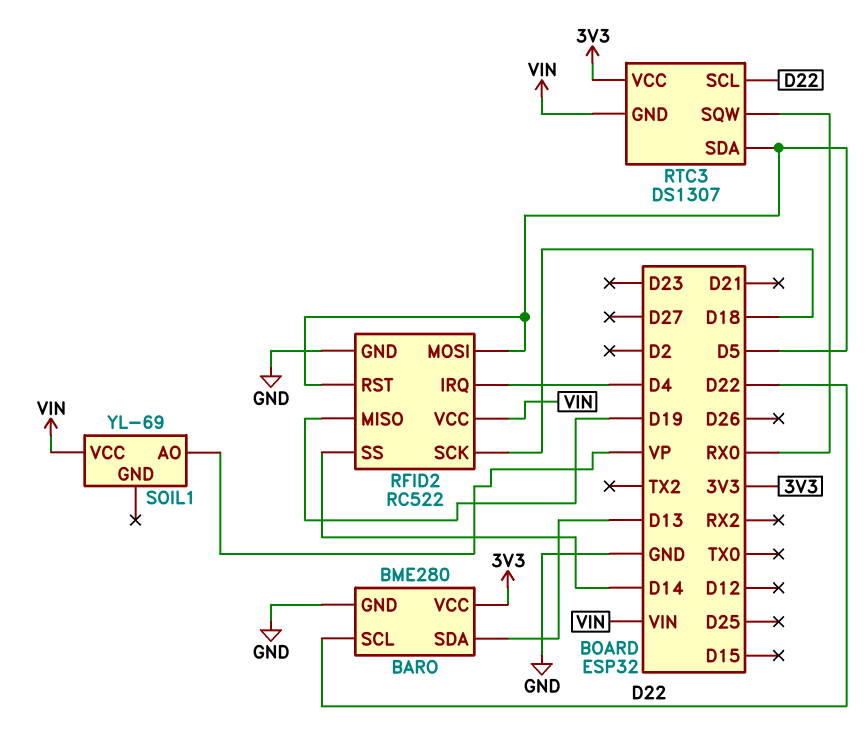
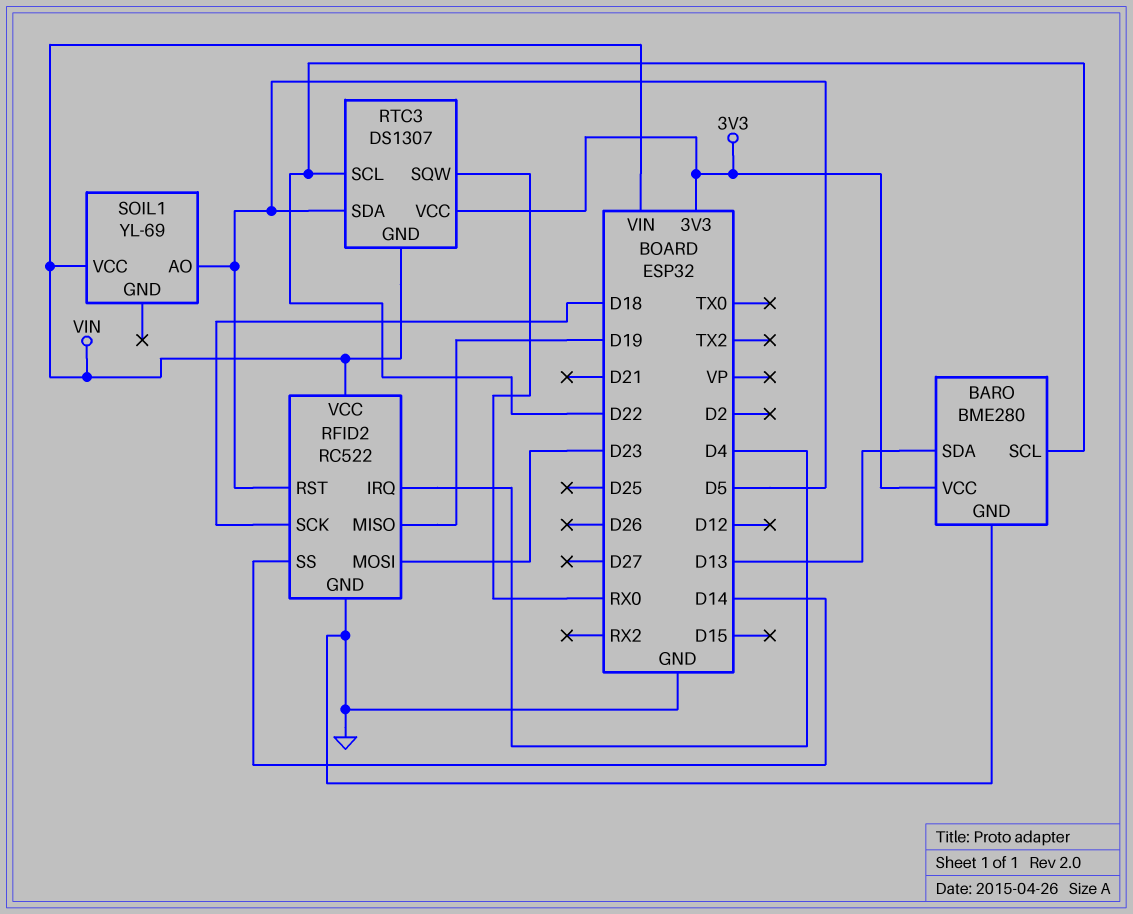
RFID2 pin MOSI: D5 -> D23
SOIL1 pin AO: VP -> D5

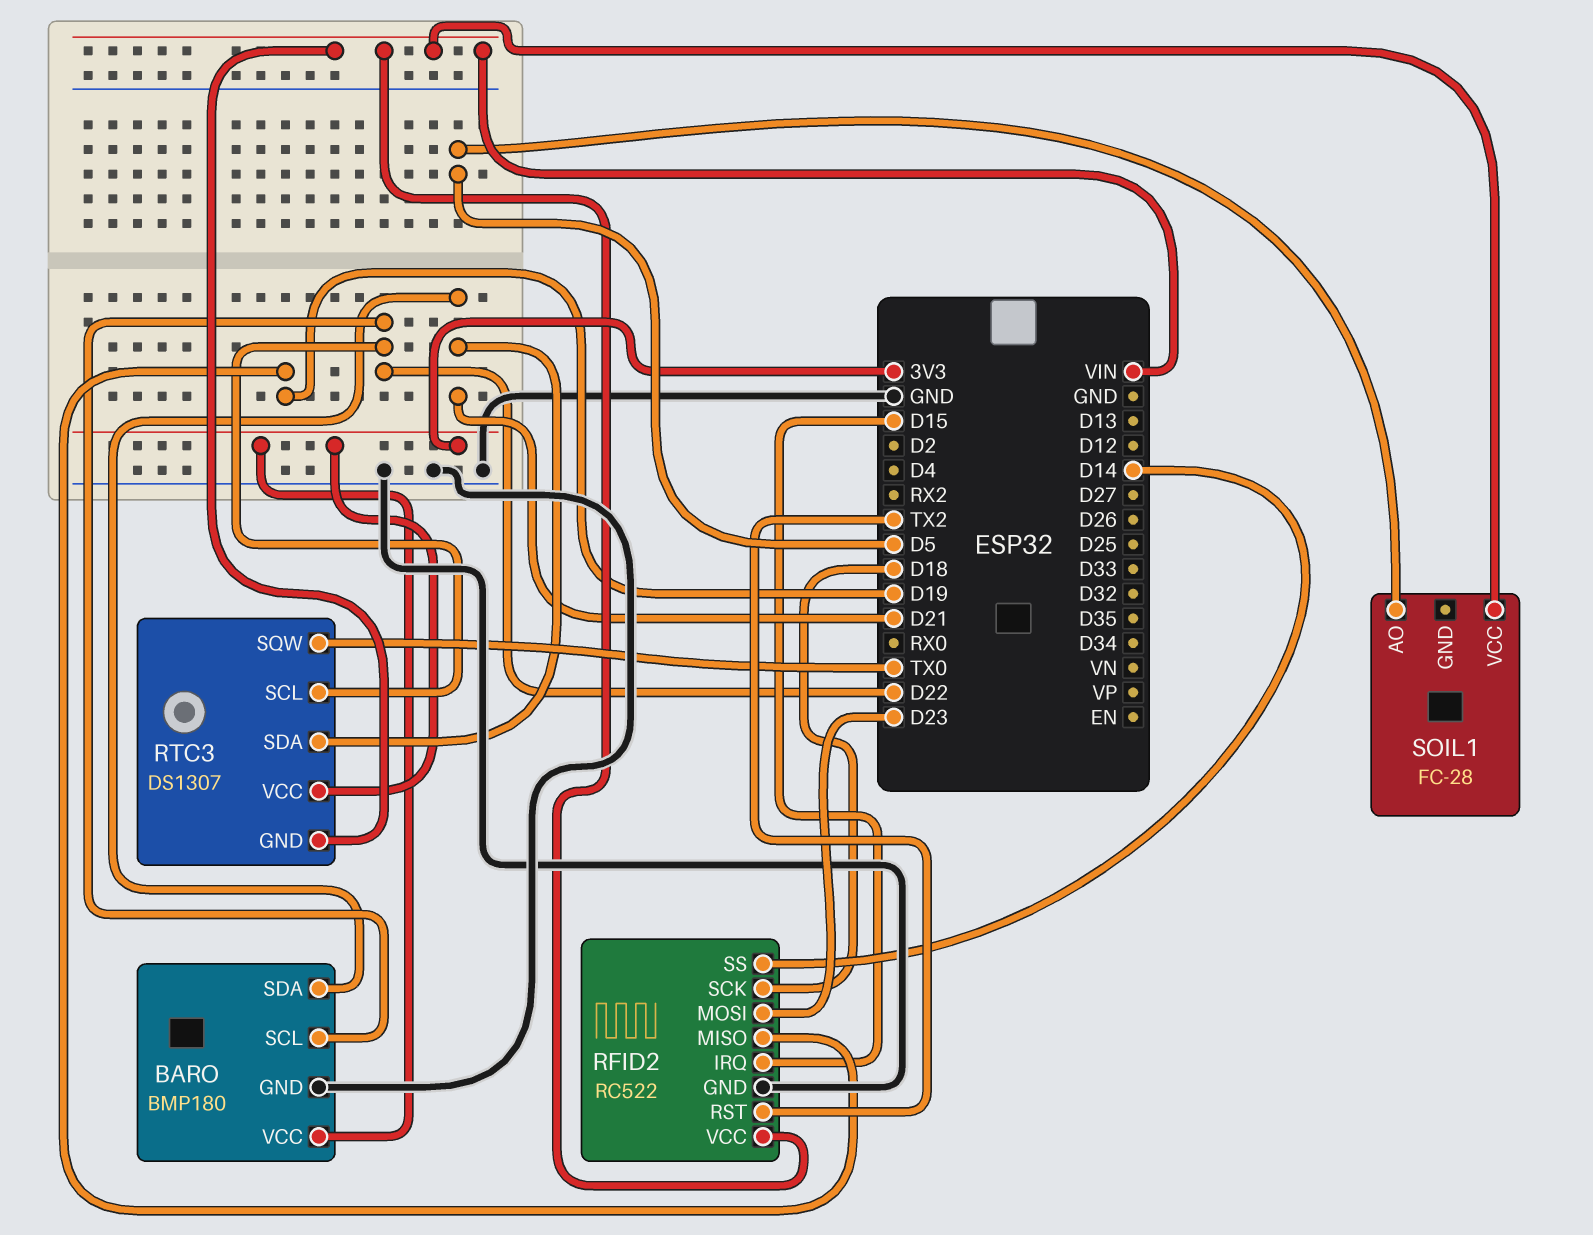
BARO: BME280 -> BMP180
BARO pin SDA: D13 -> D21
RFID2 pin IRQ: D4 -> D15
RFID2 pin RST: D5 -> TX2
RTC3 pin SDA: D5 -> D21
RTC3 pin SQW: RX0 -> TX0
SOIL1: YL-69 -> FC-28

